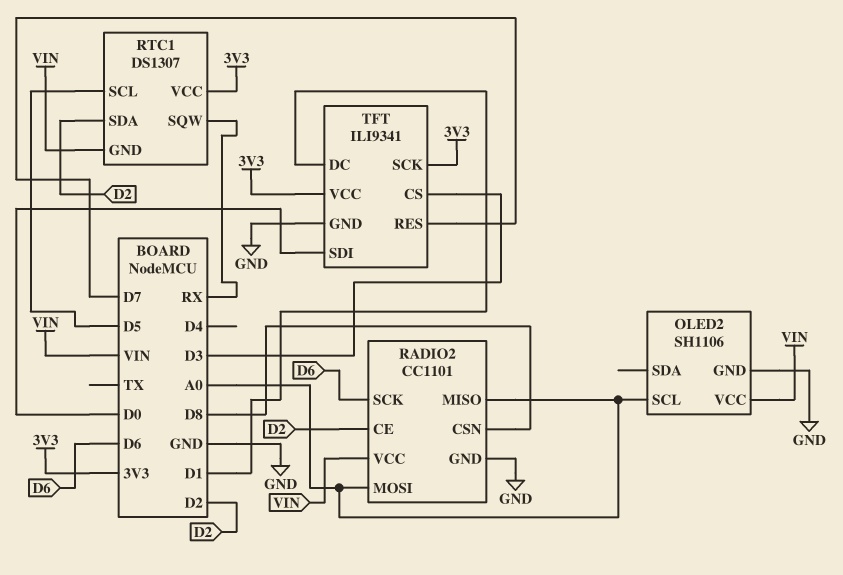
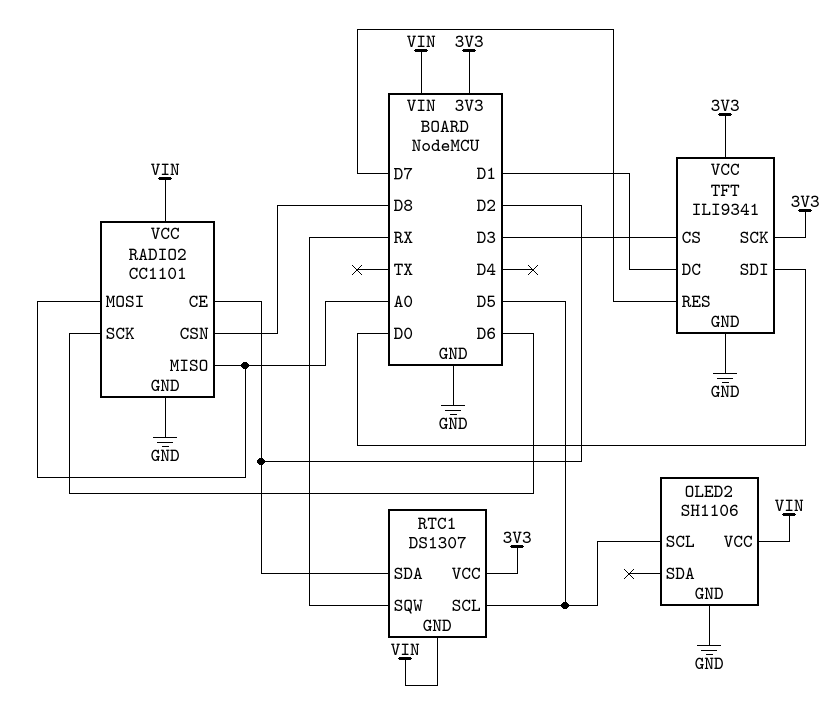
OLED2 pin SCL: A0 -> D5

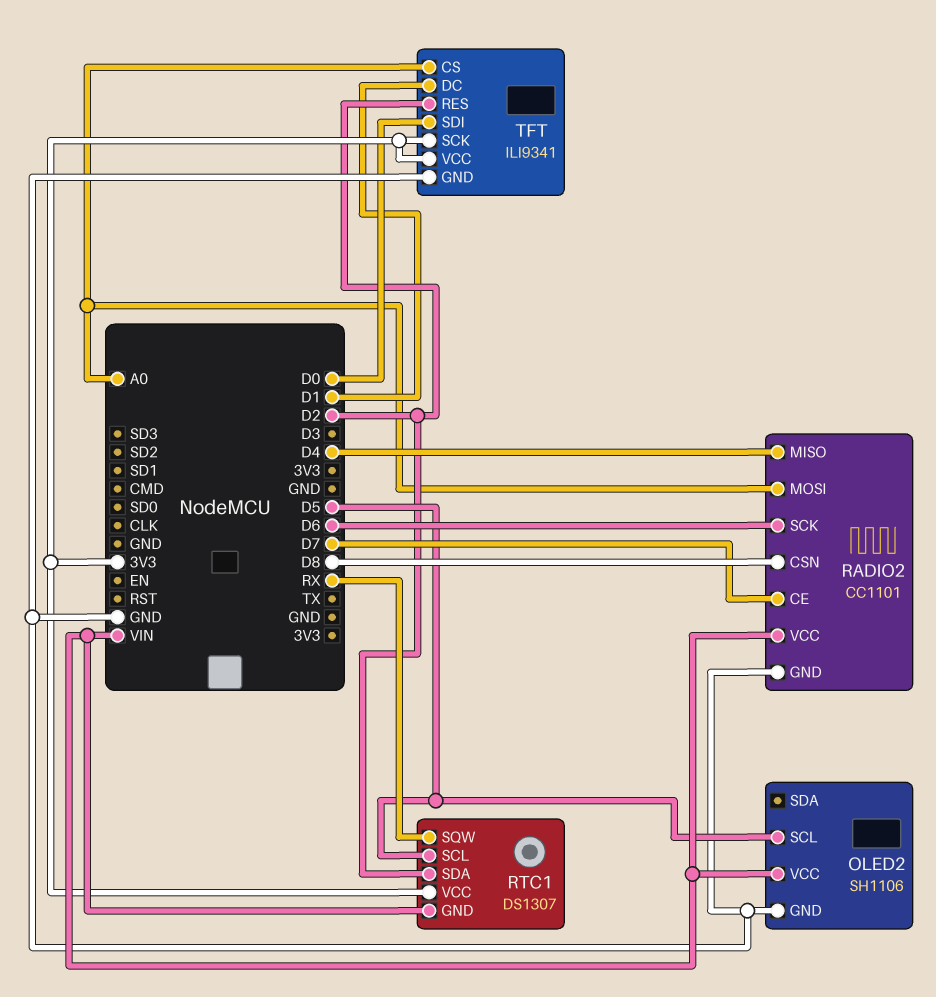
RADIO2 pin CE: D2 -> D7
RADIO2 pin MISO: A0 -> D4
TFT pin CS: D3 -> A0
TFT pin RES: D7 -> D2

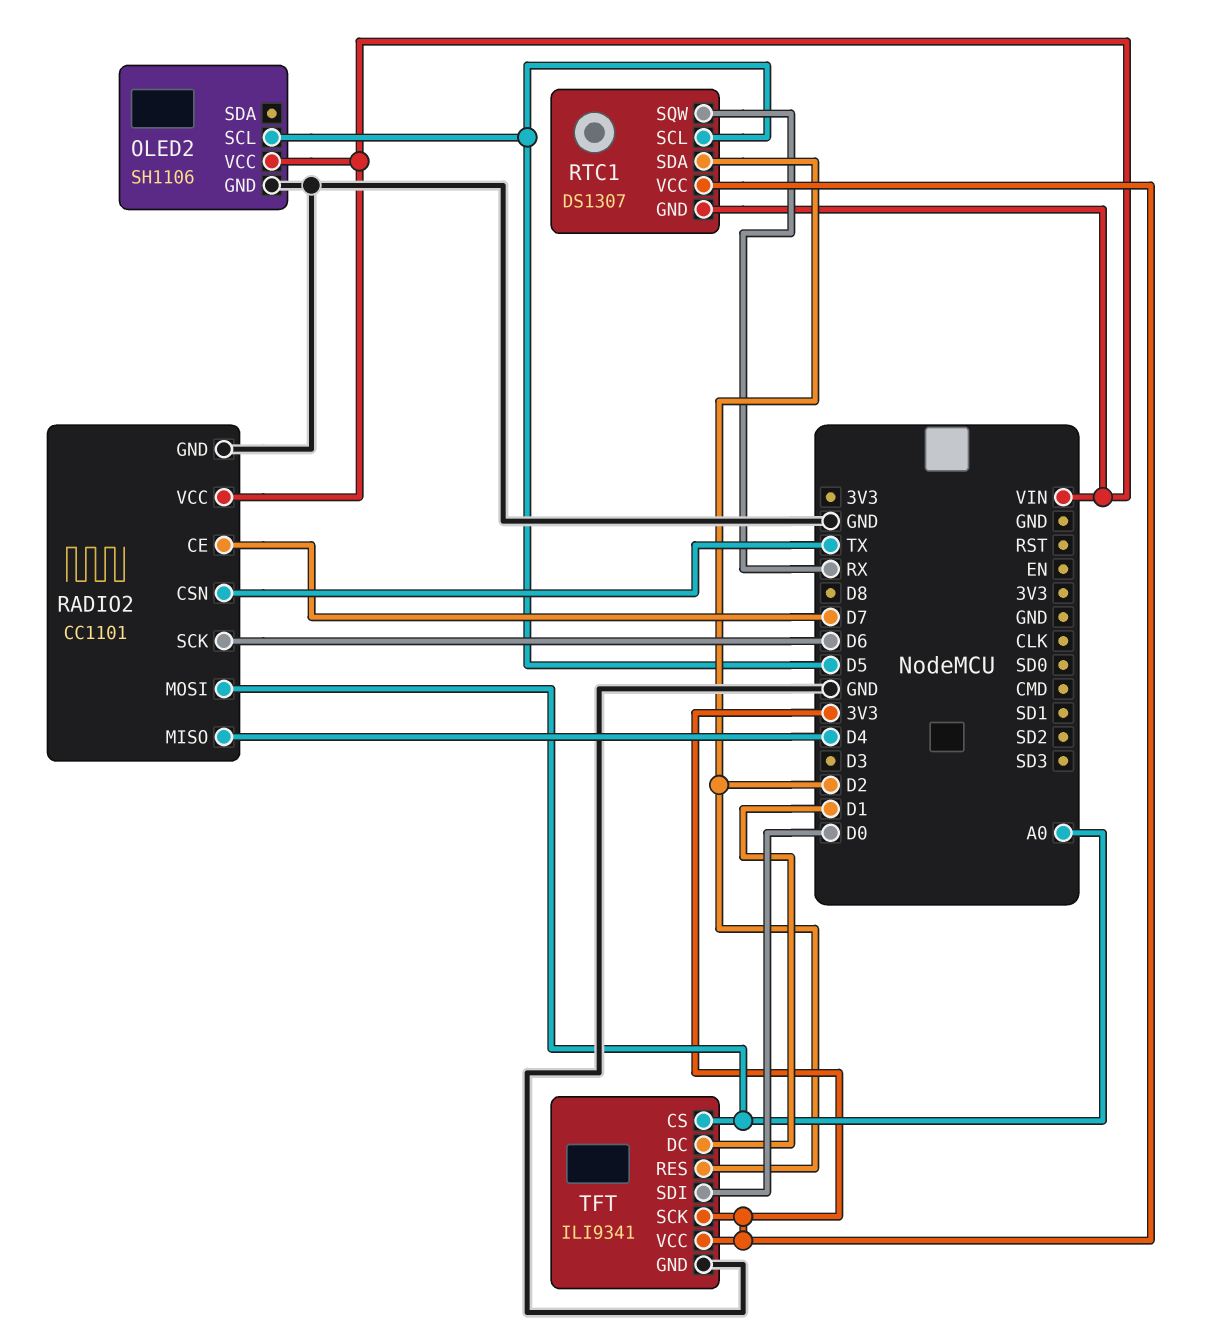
RADIO2 pin CSN: D8 -> TX

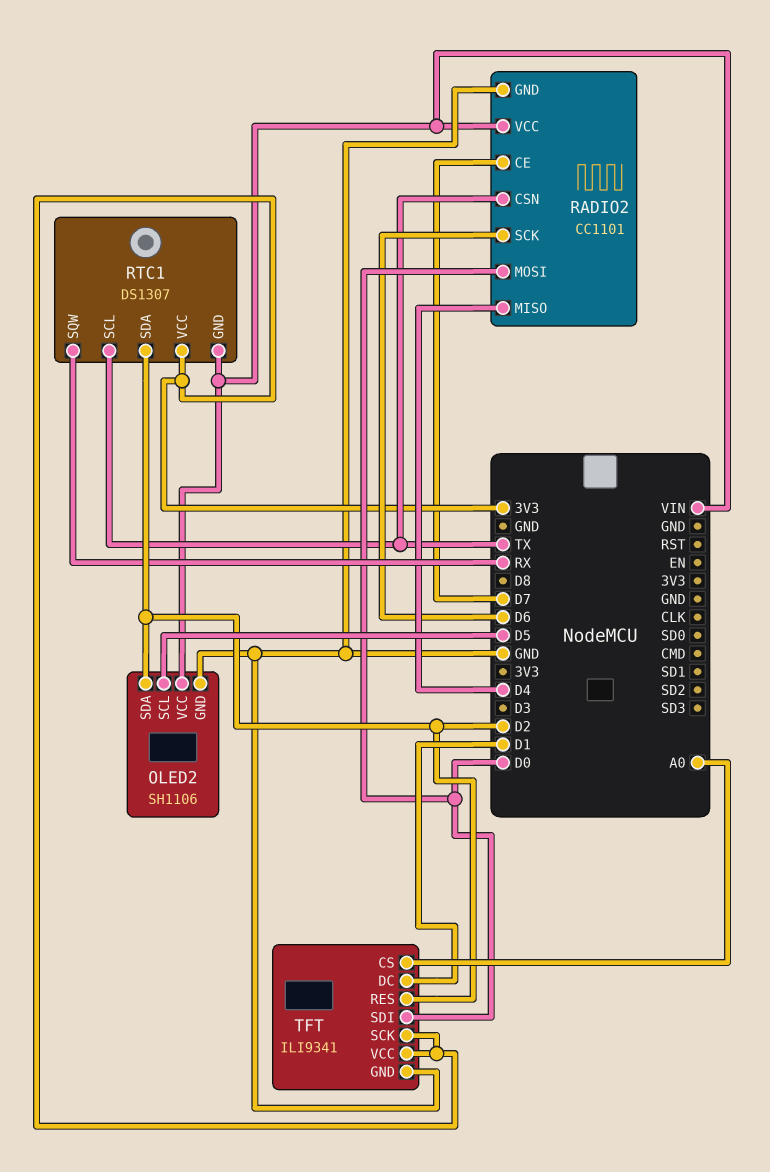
OLED2 pin SDA: none -> D2
RADIO2 pin MOSI: A0 -> D0
RTC1 pin SCL: D5 -> TX

